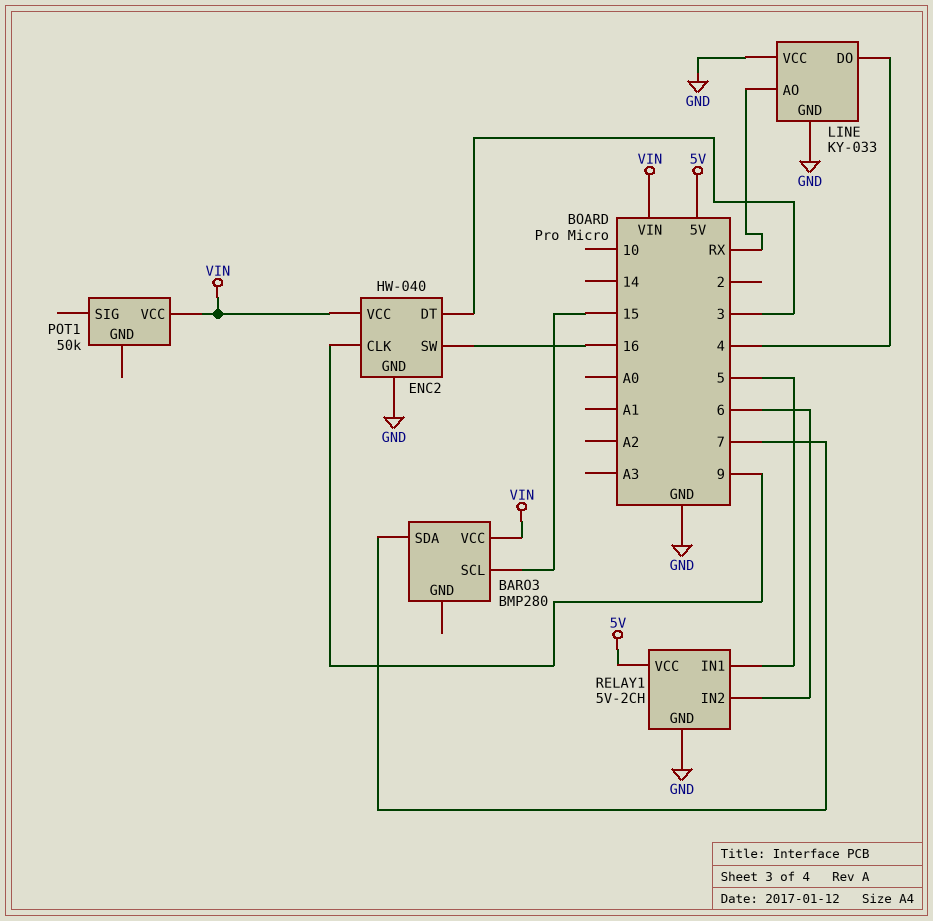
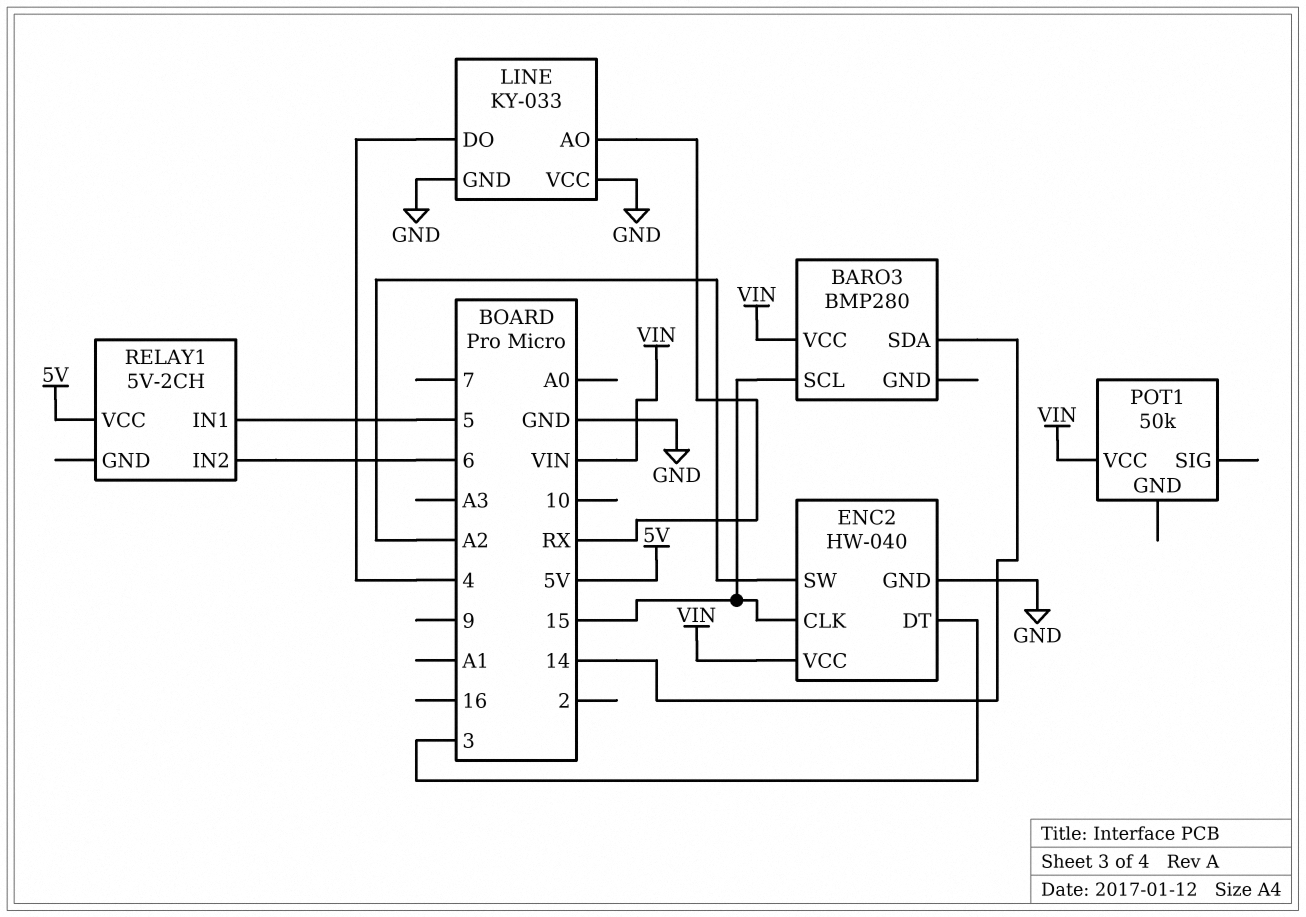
BARO3 pin SDA: 7 -> 14
ENC2 pin CLK: 9 -> 15
ENC2 pin SW: 16 -> A2
RELAY1 pin GND: GND -> none

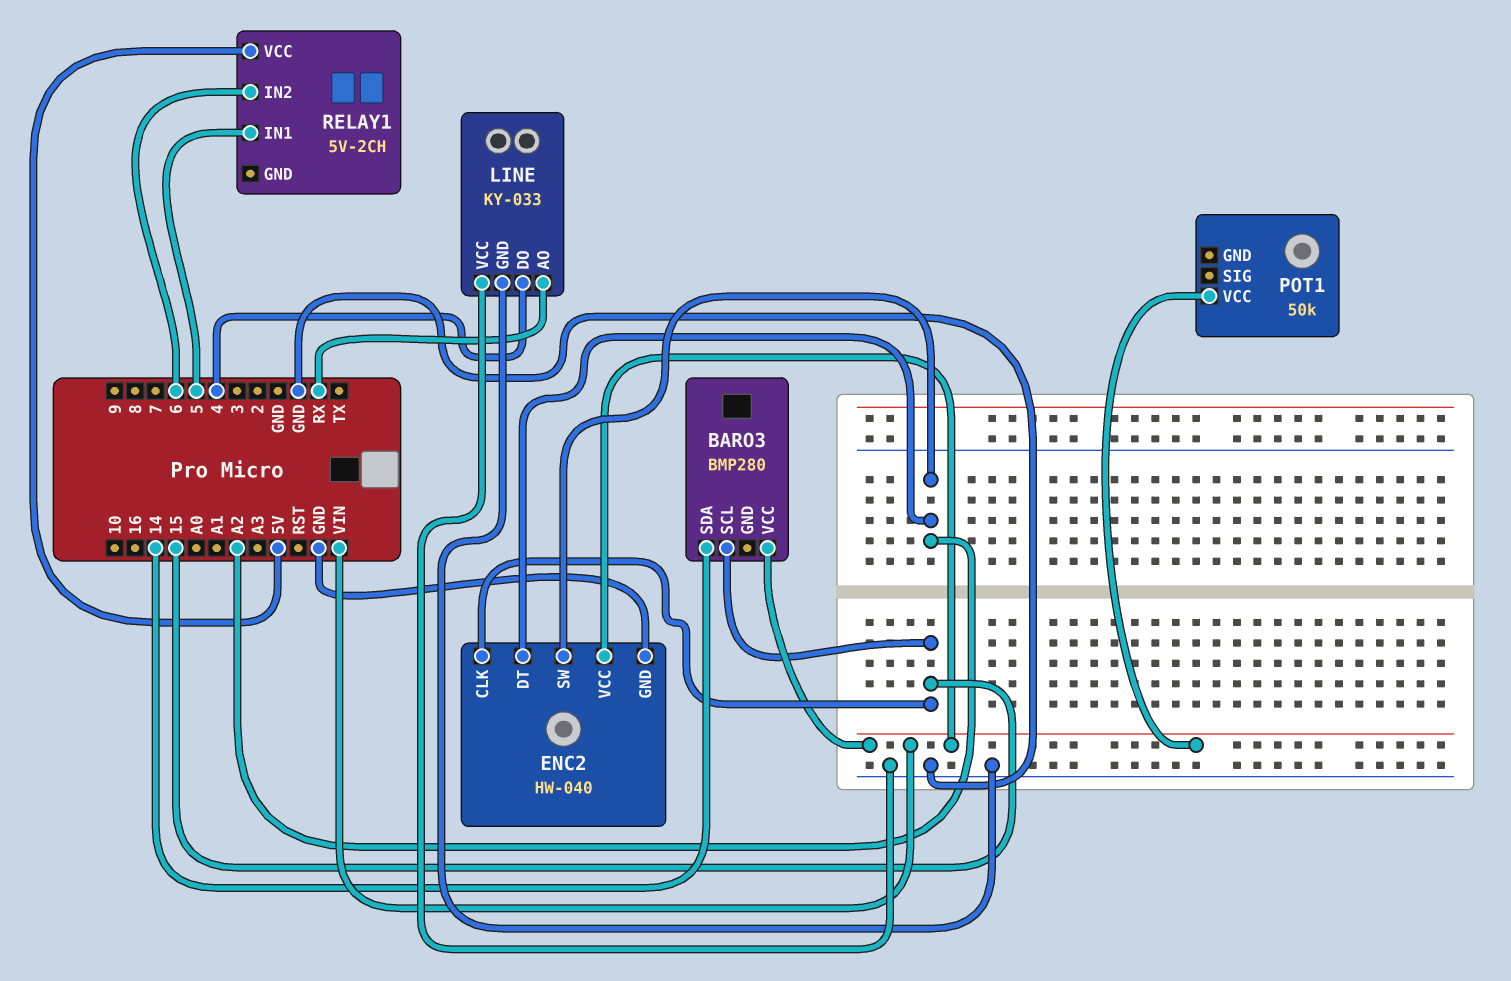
ENC2 pin DT: 3 -> A2

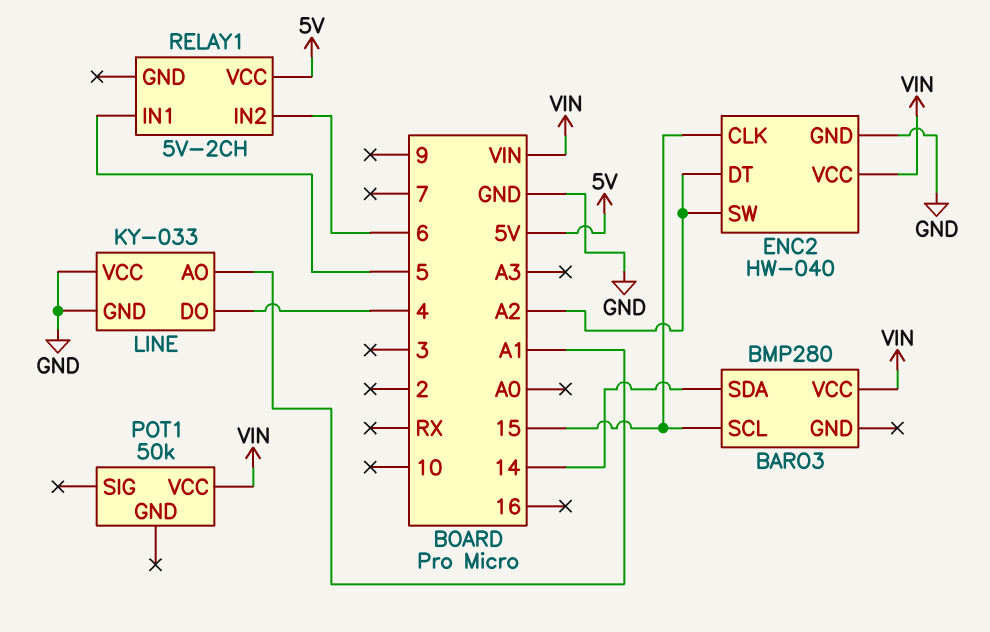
LINE pin AO: RX -> A1

